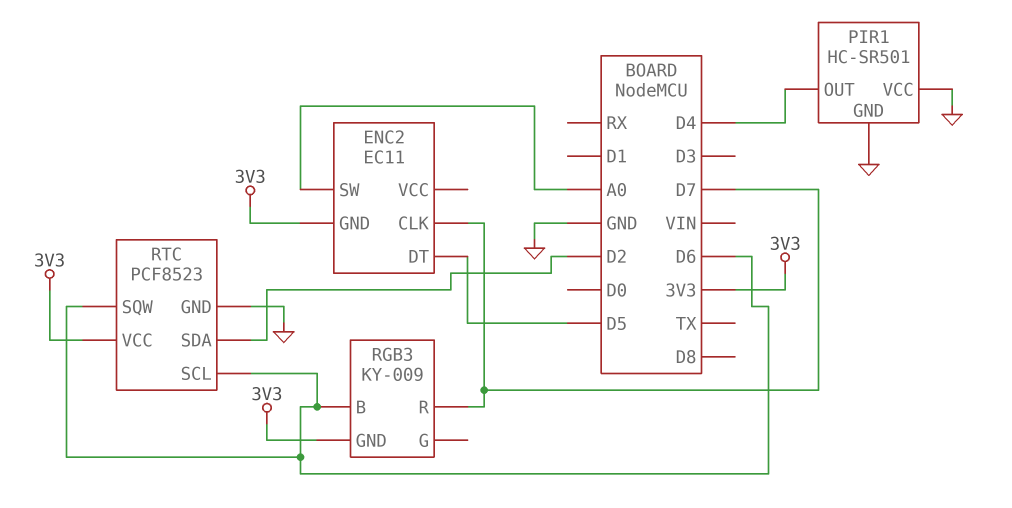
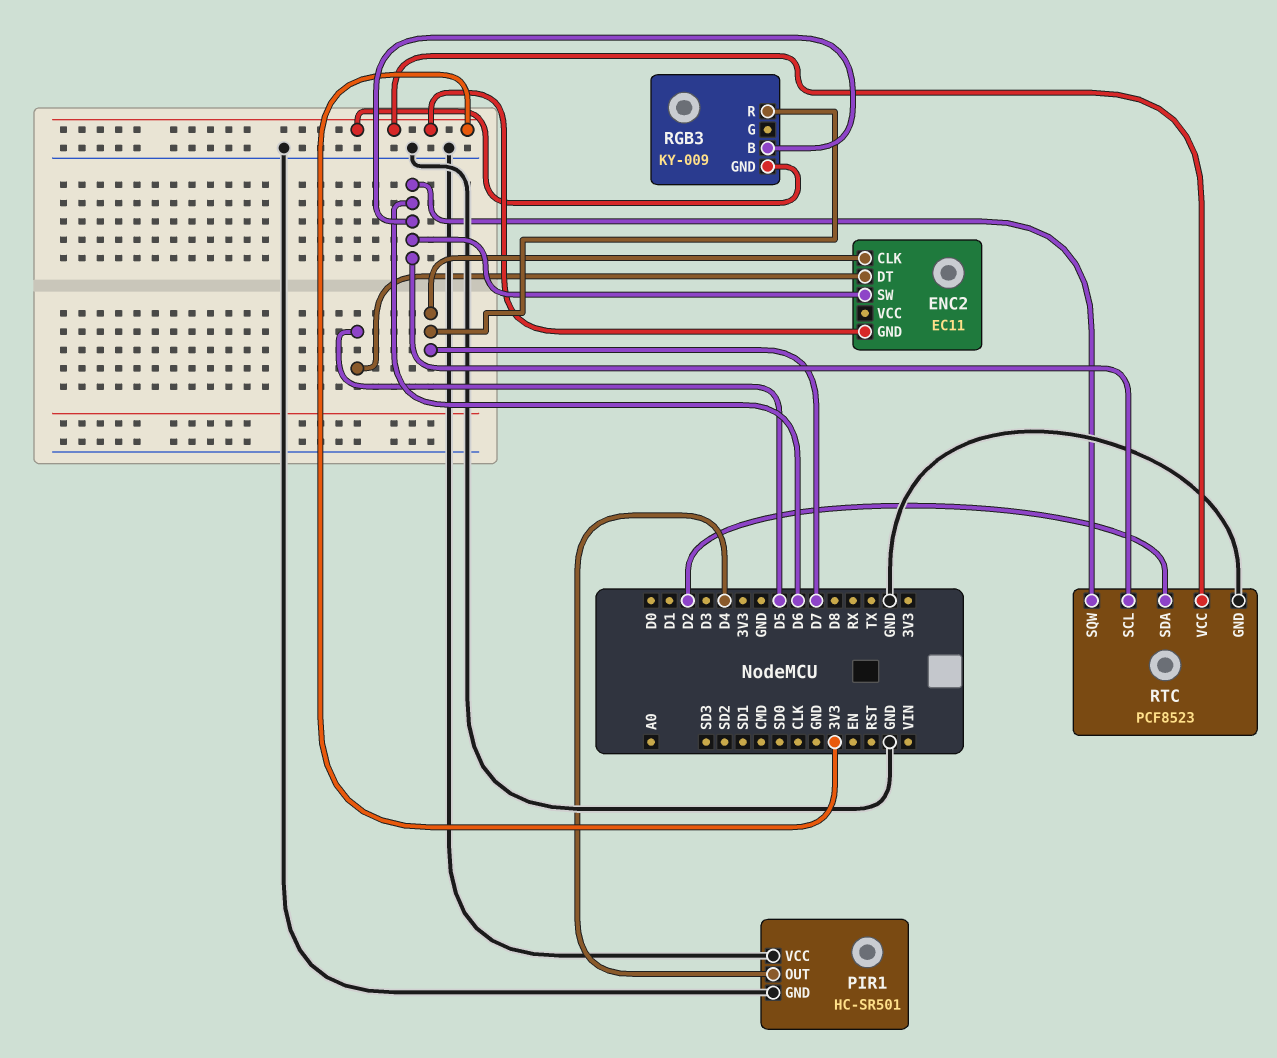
ENC2 pin SW: A0 -> D6

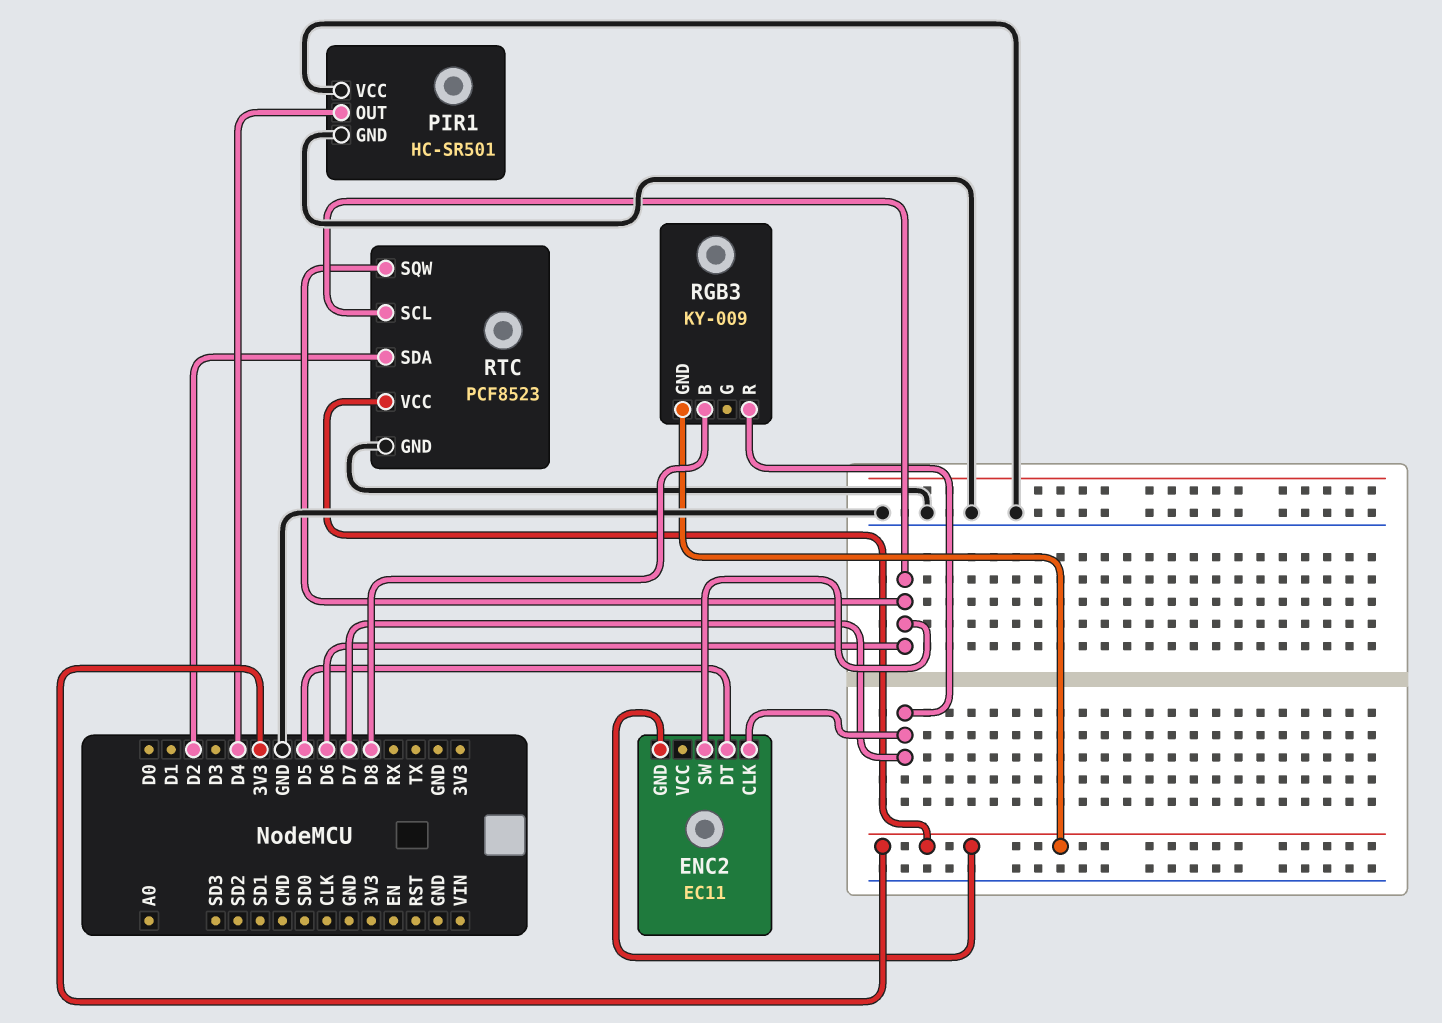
RGB3 pin B: D6 -> D8

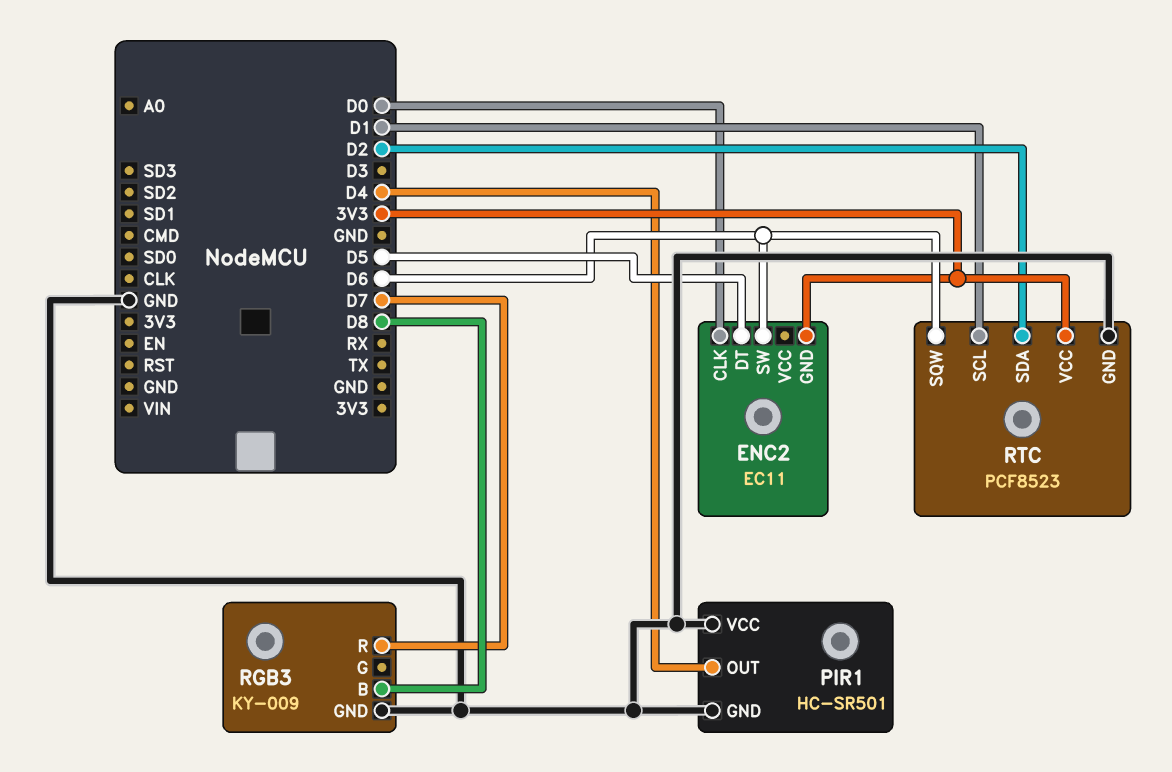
ENC2 pin CLK: D7 -> D0
RGB3 pin GND: 3V3 -> GND
RTC pin SCL: D6 -> D1

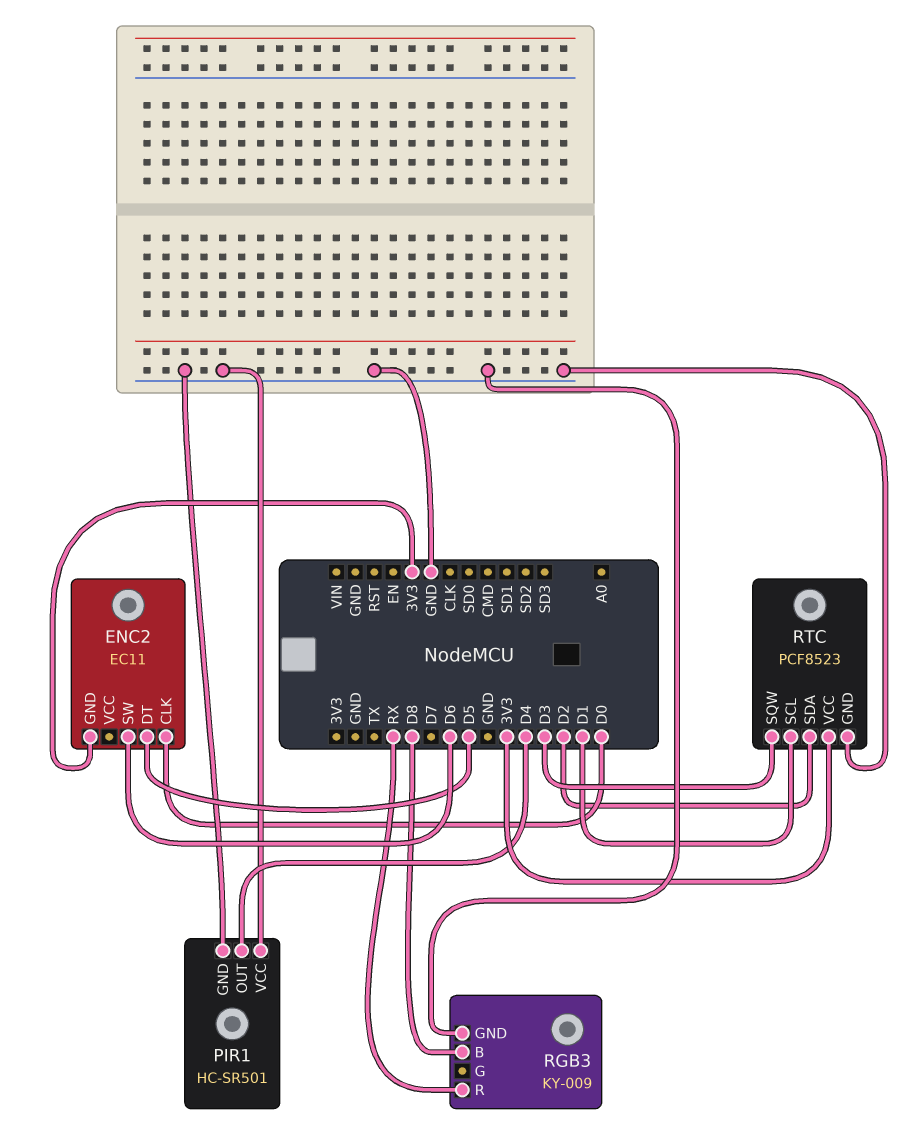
RGB3 pin R: D7 -> RX
RTC pin SQW: D6 -> D3

